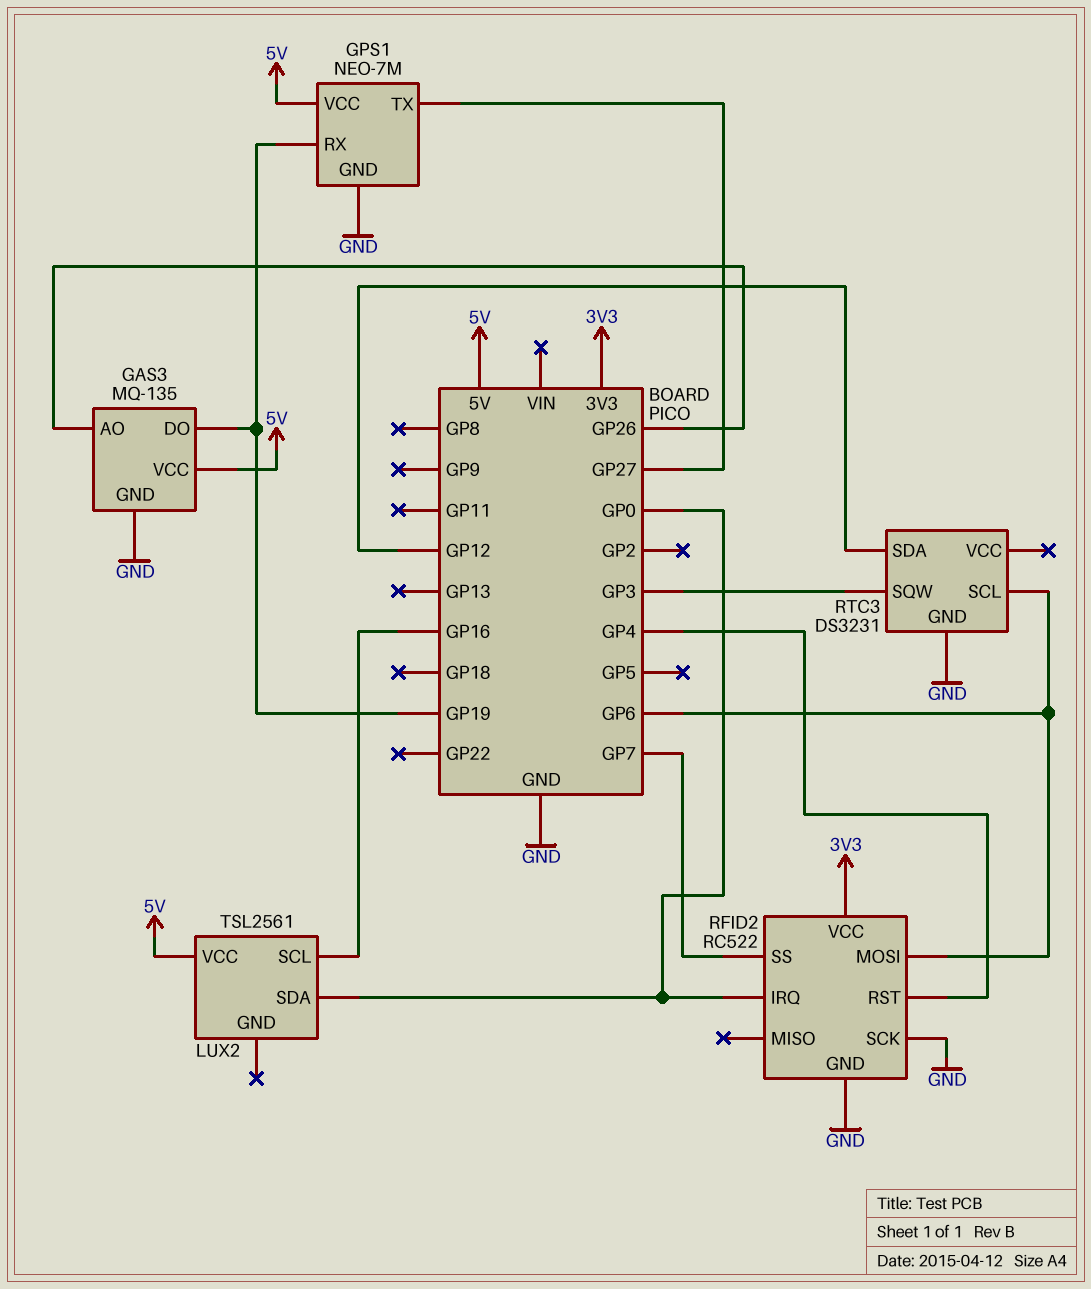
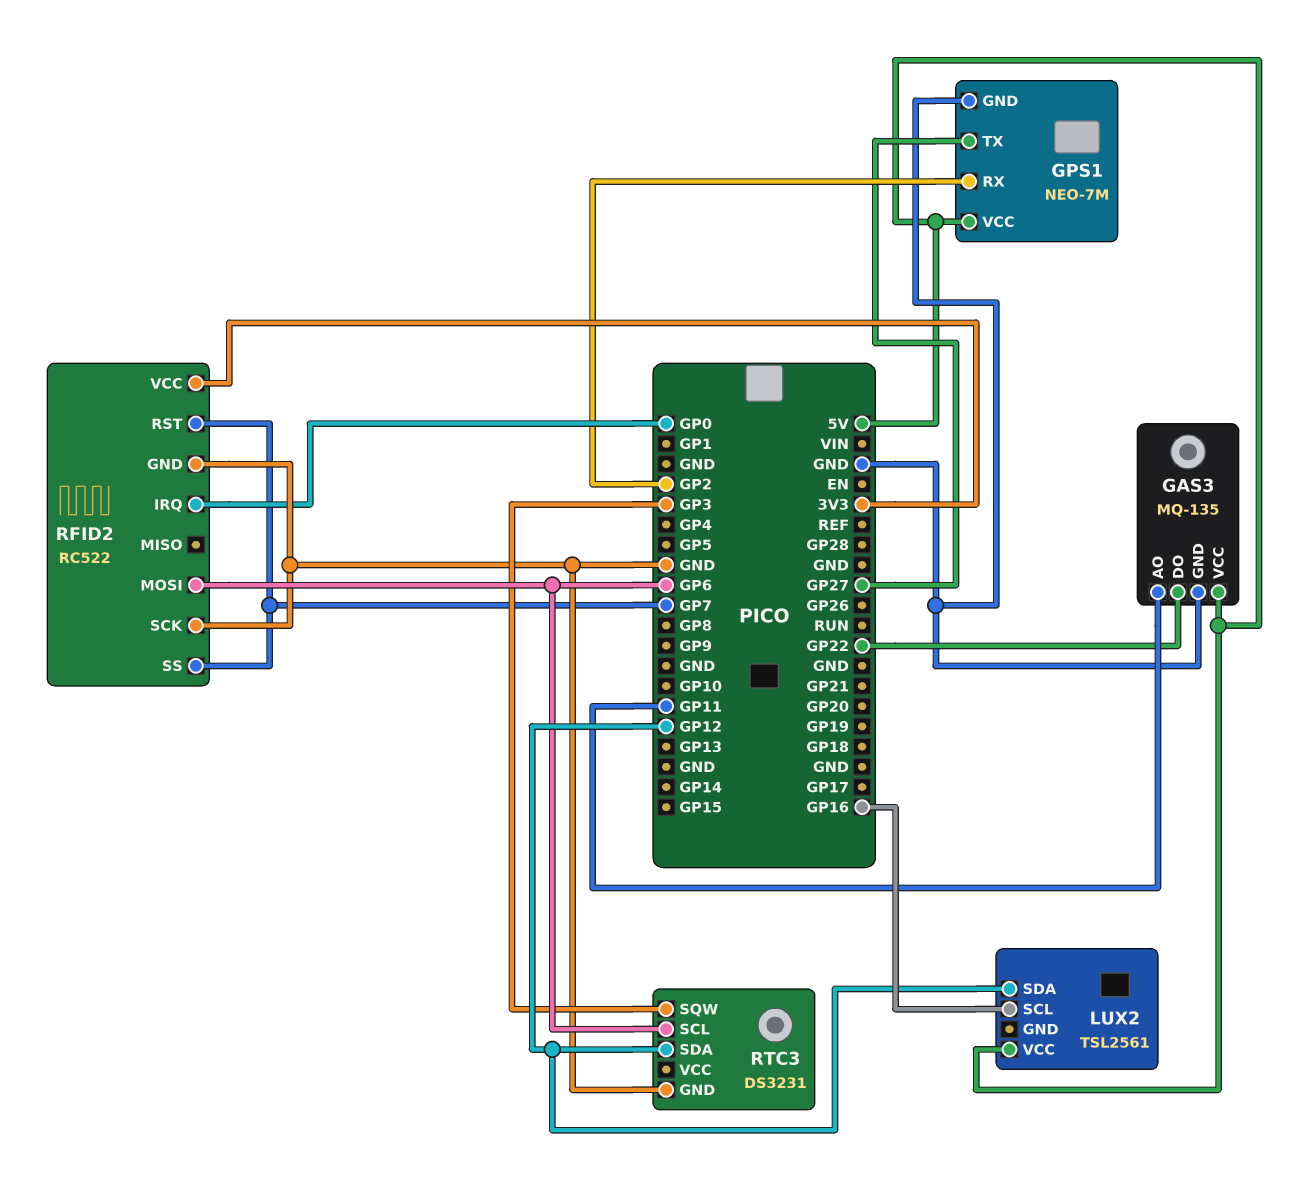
GAS3 pin AO: GP26 -> GP11
GAS3 pin DO: GP19 -> GP22
GPS1 pin RX: GP19 -> GP2
LUX2 pin SDA: GP0 -> GP12
RFID2 pin RST: GP4 -> GP7

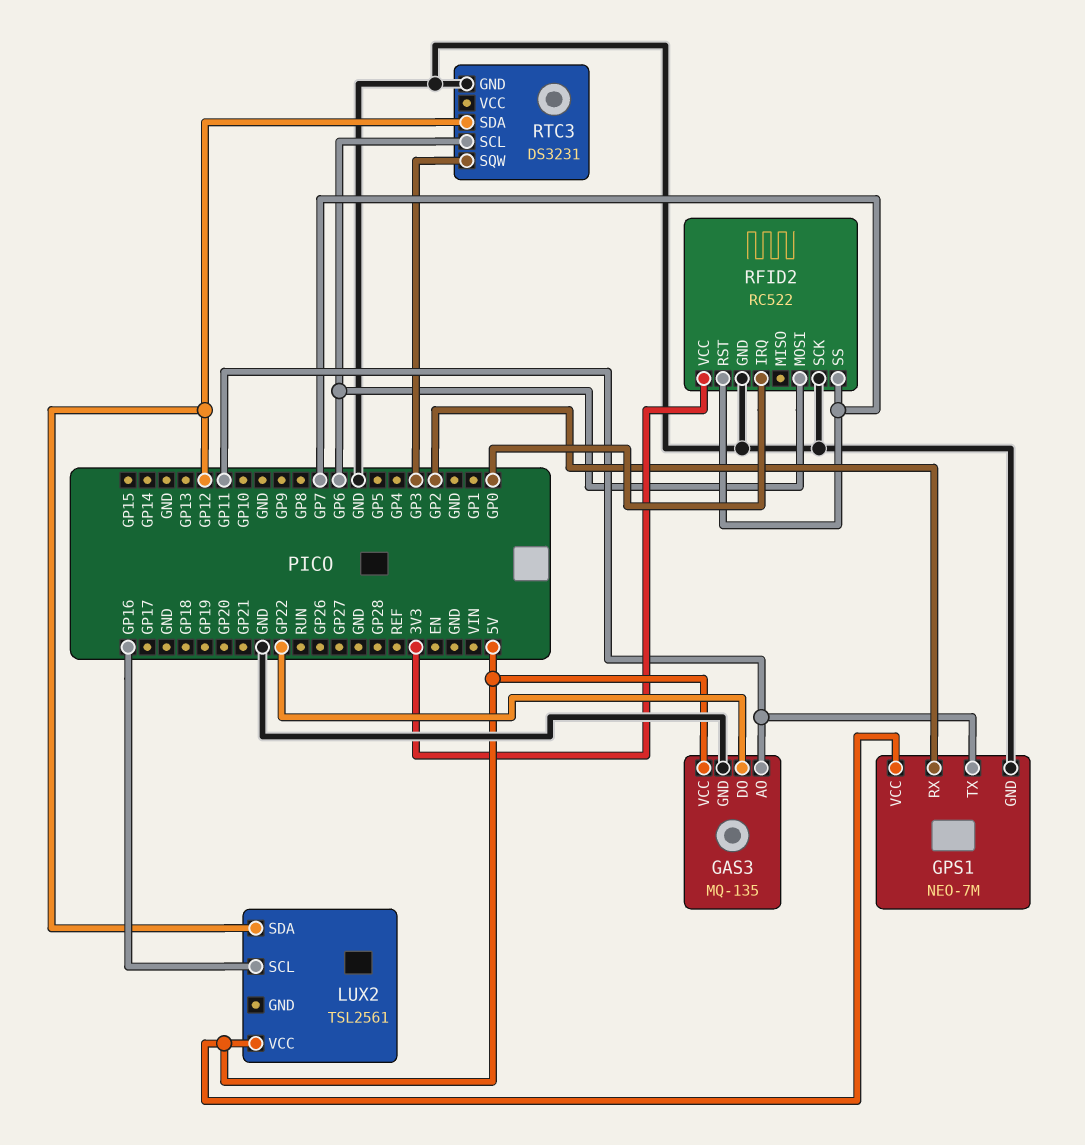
GPS1 pin TX: GP27 -> GP11

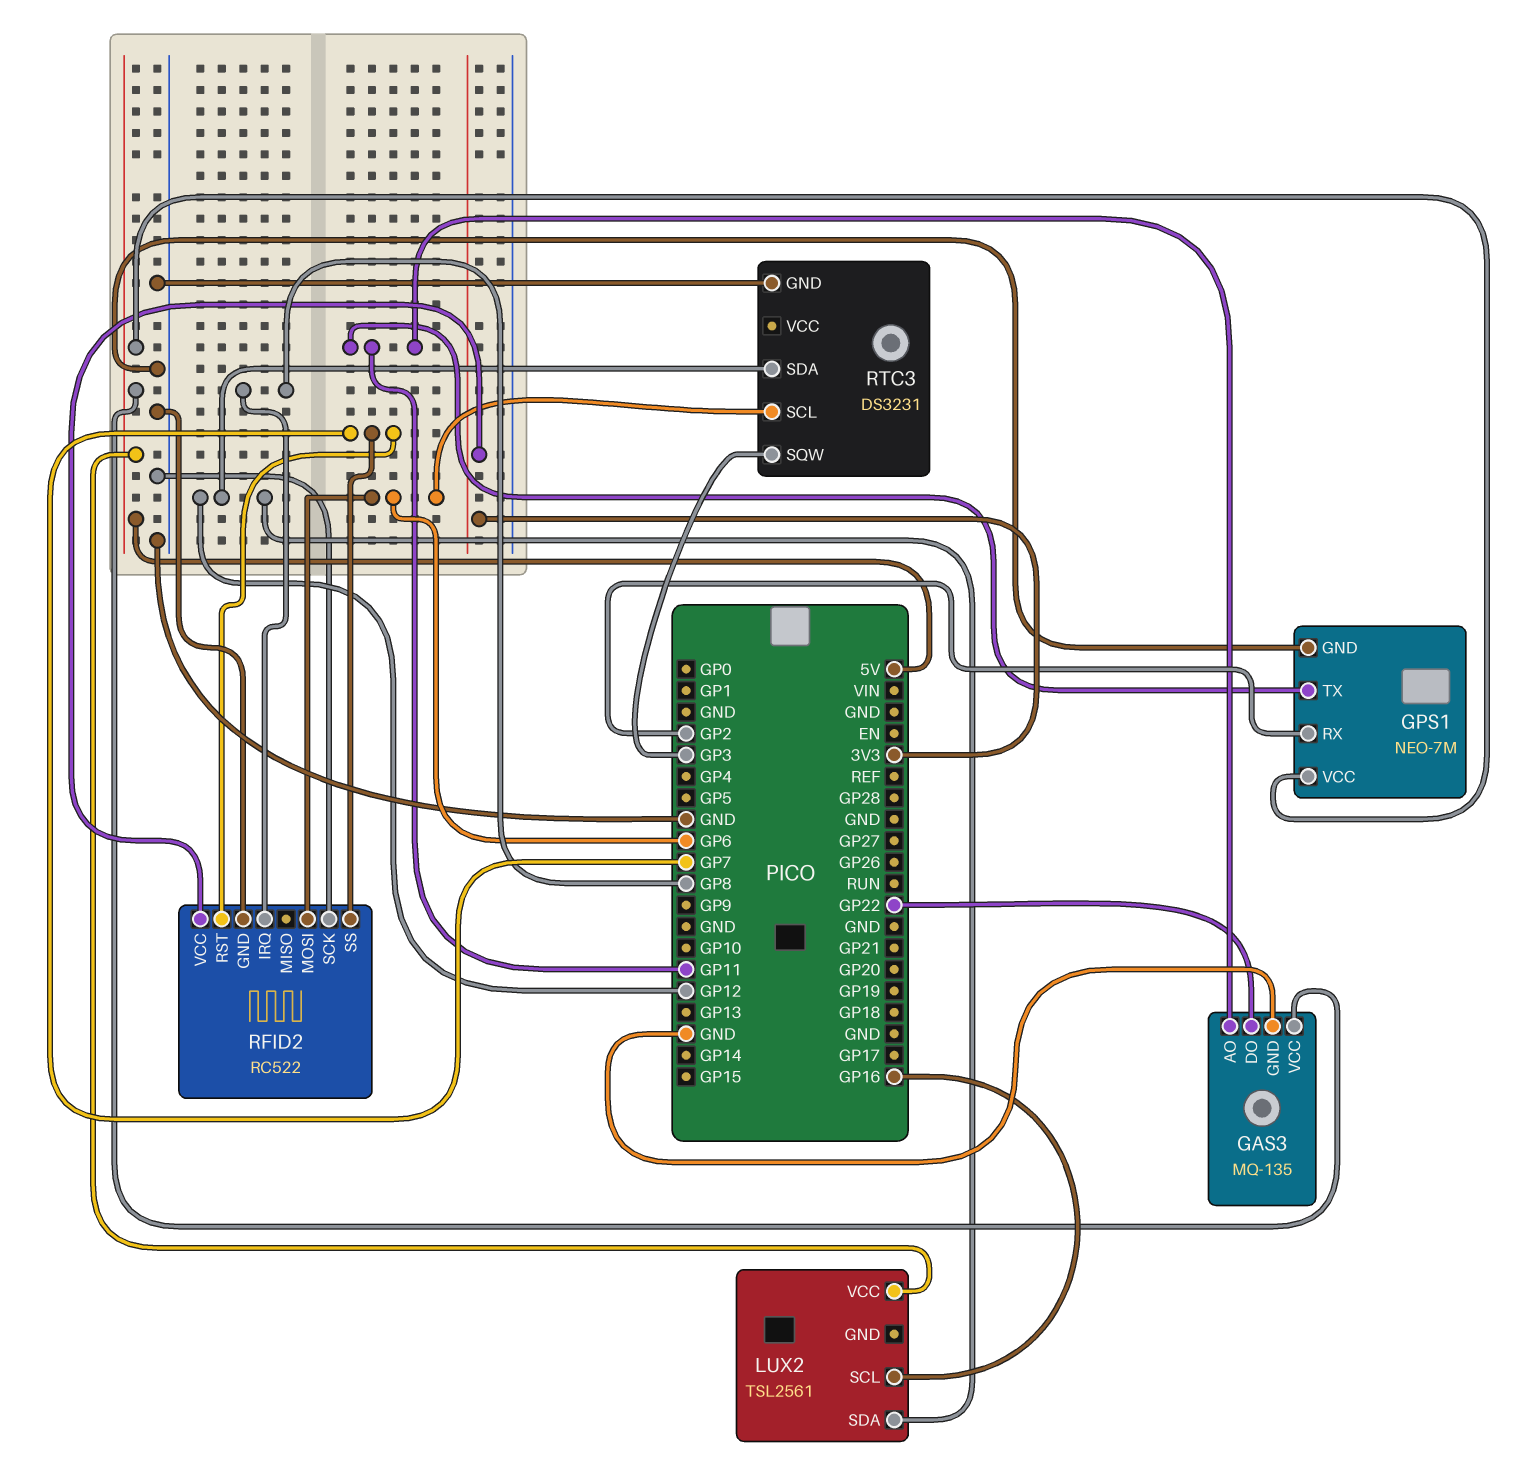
RFID2 pin IRQ: GP0 -> GP8

